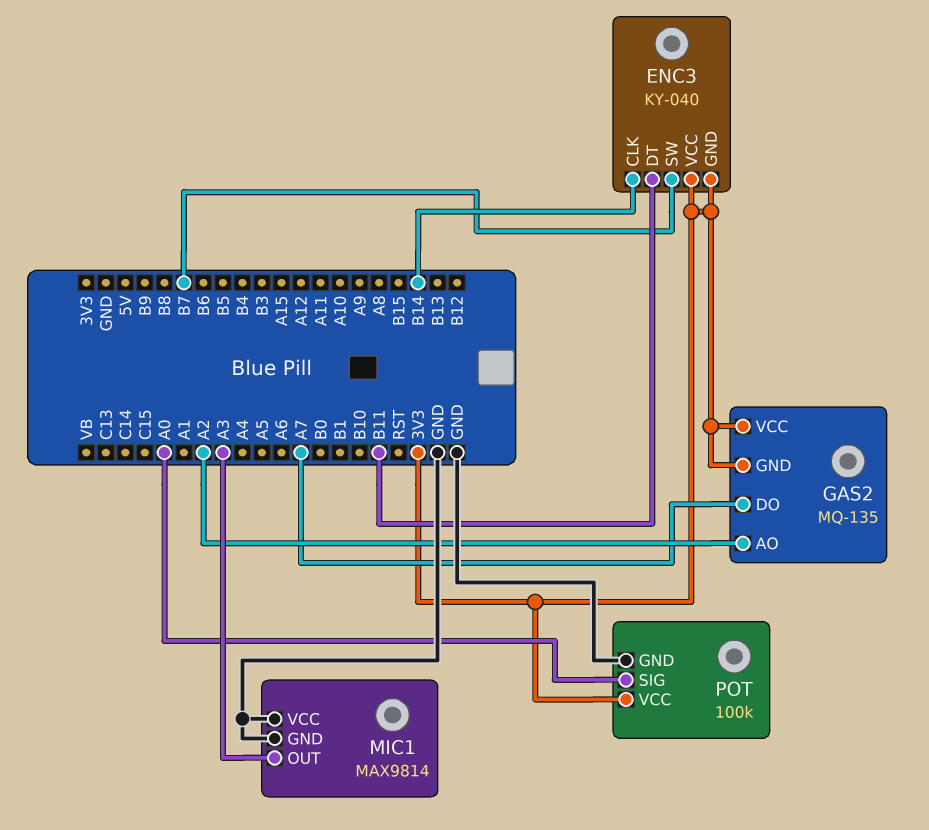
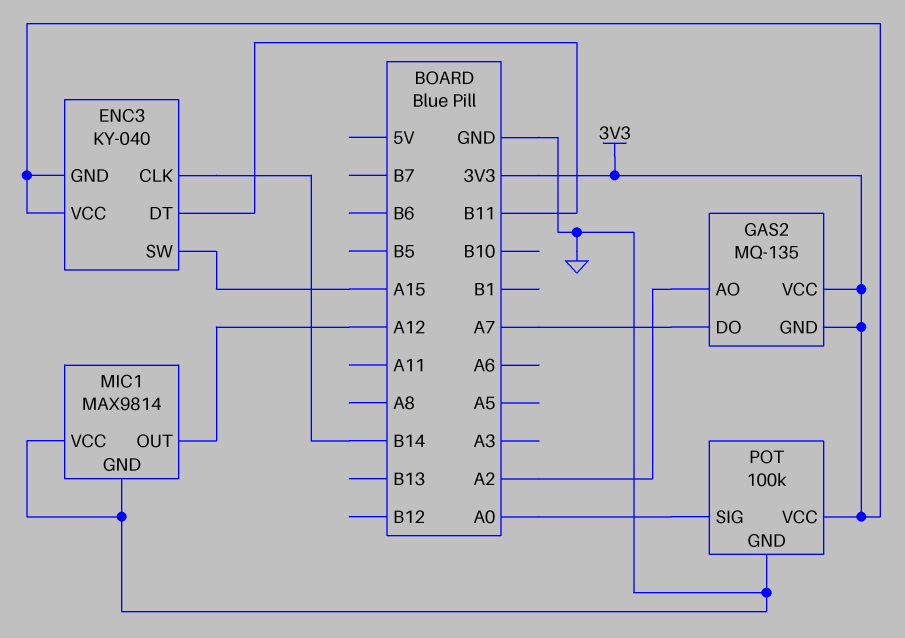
ENC3 pin SW: B7 -> A15
MIC1 pin OUT: A3 -> A12

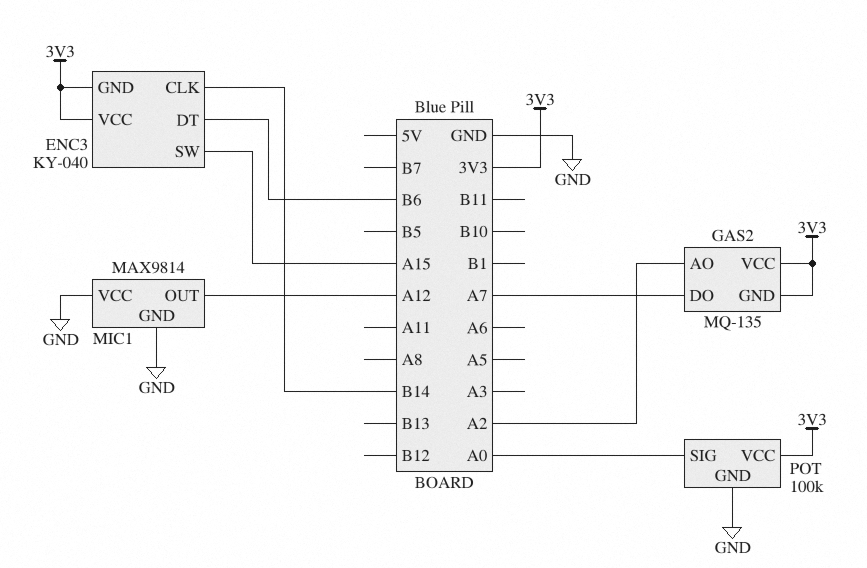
ENC3 pin DT: B11 -> B6

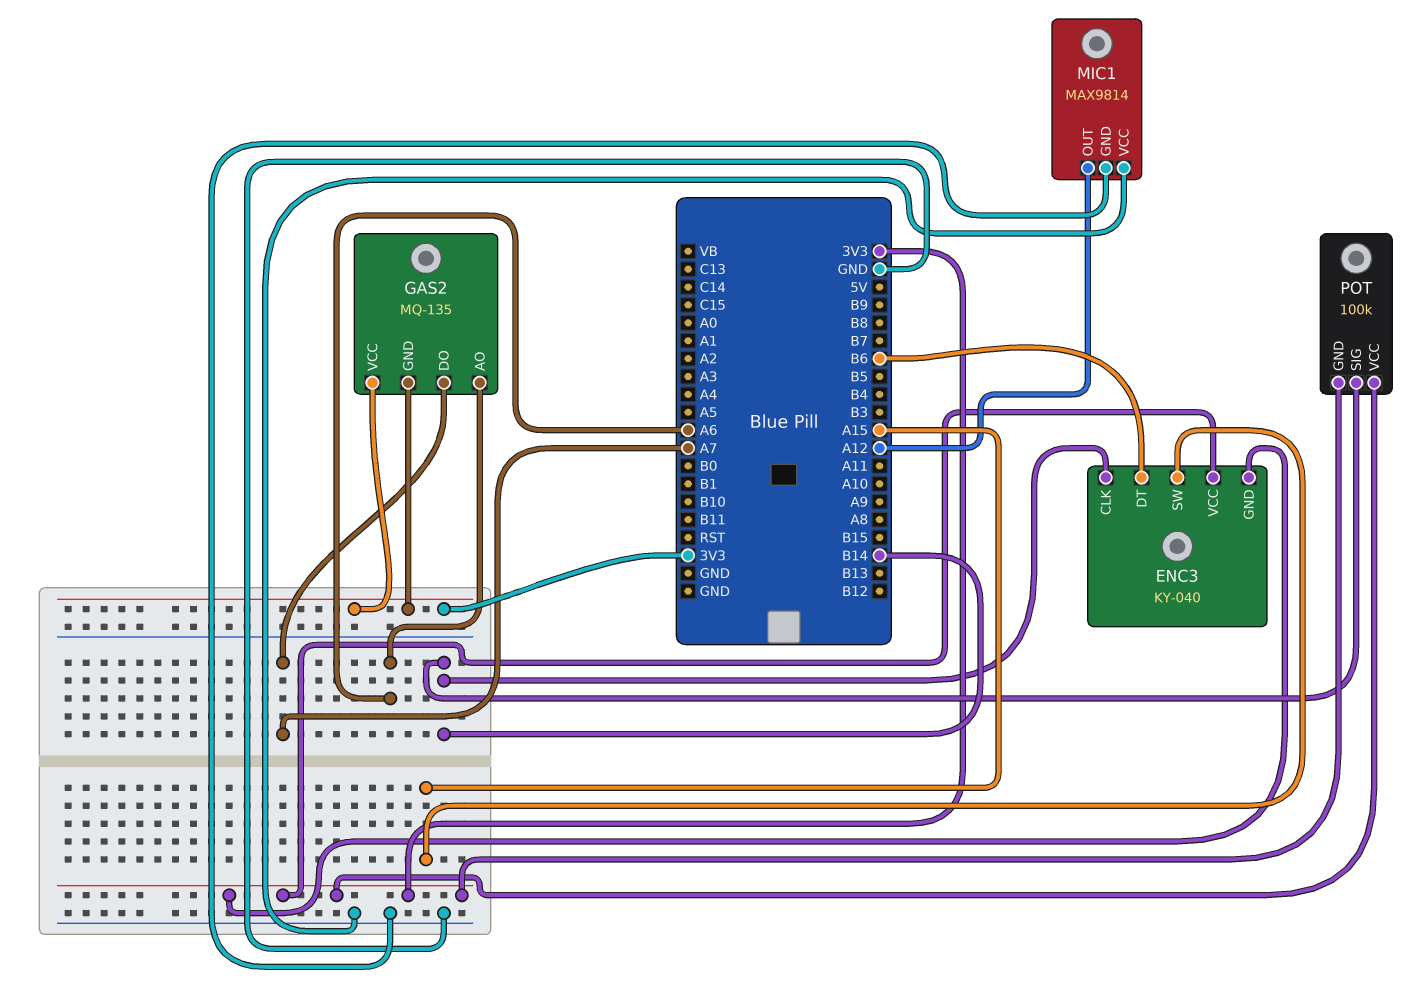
GAS2 pin AO: A2 -> A6
POT pin GND: GND -> 3V3
POT pin SIG: A0 -> B14

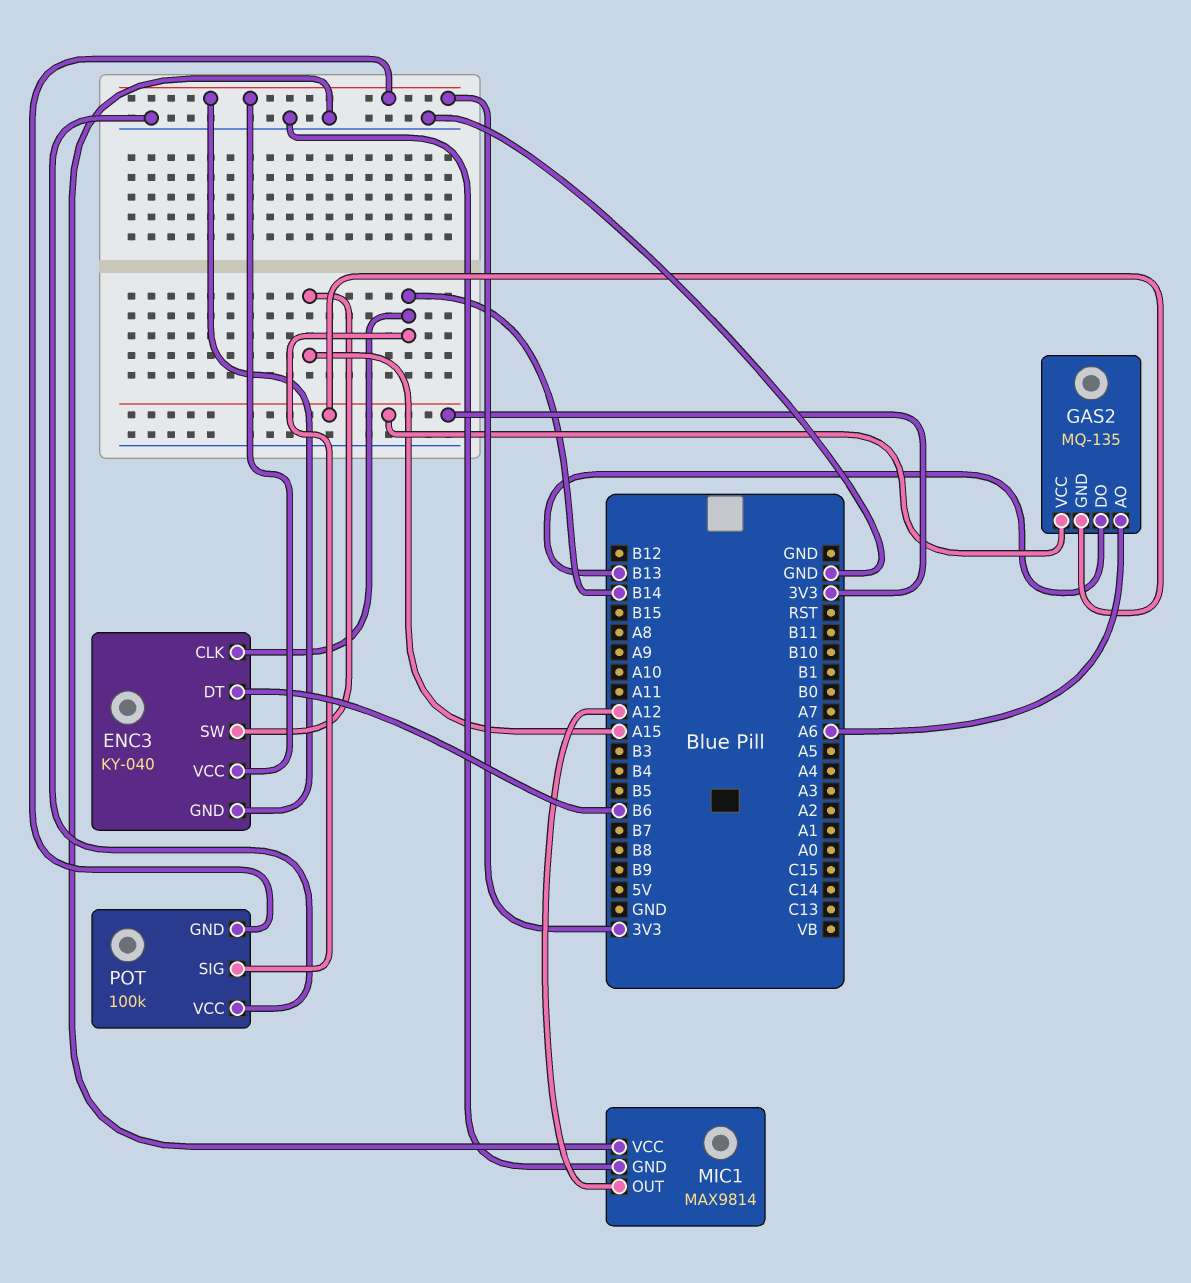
GAS2 pin DO: A7 -> B13
POT pin VCC: 3V3 -> GND

